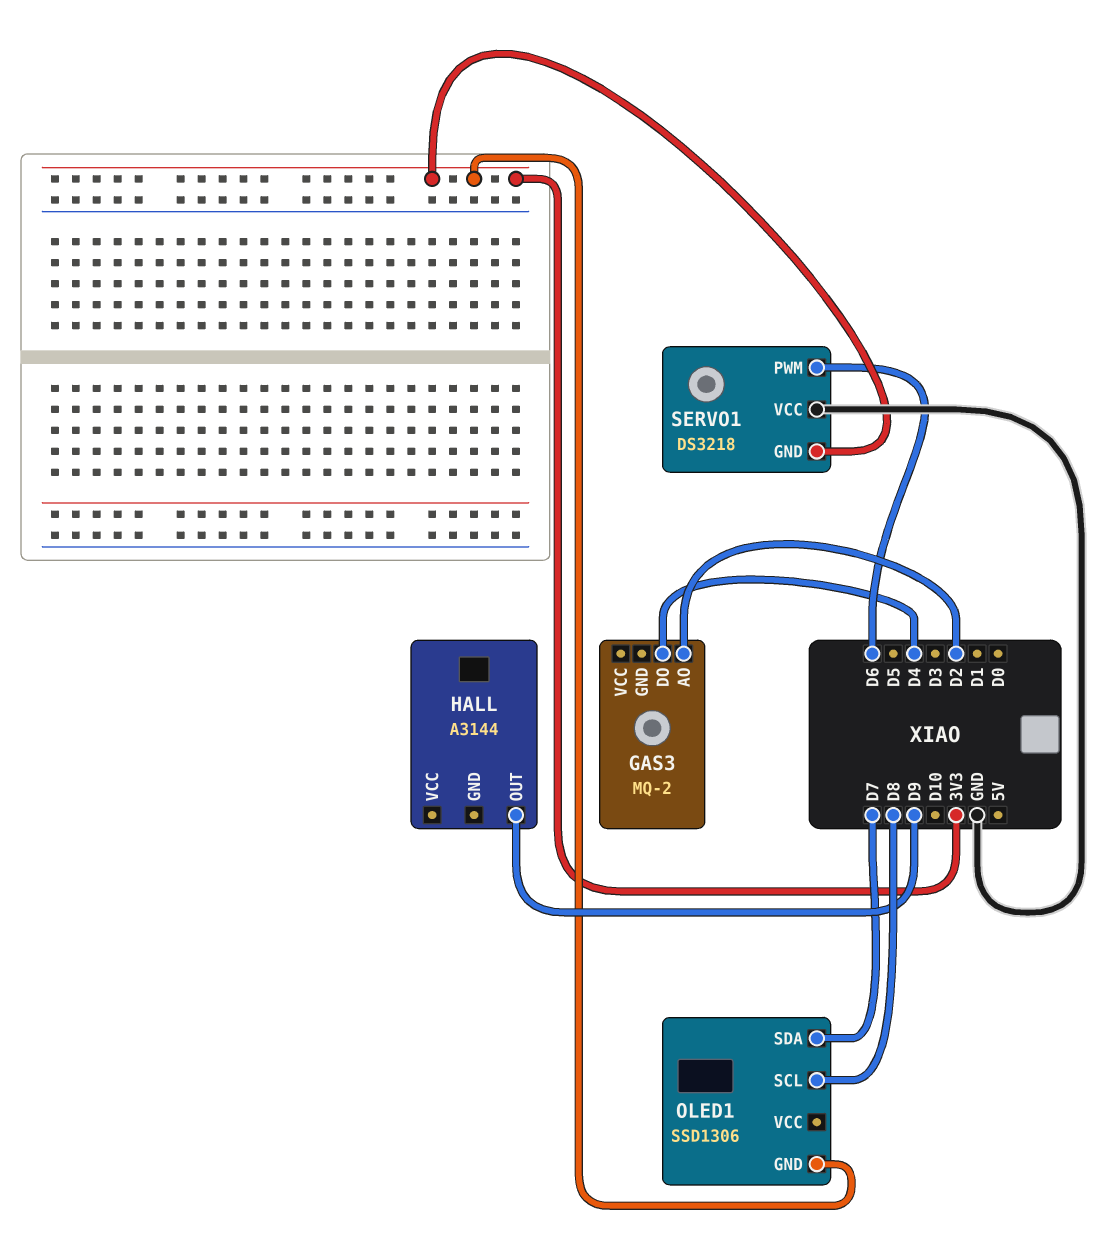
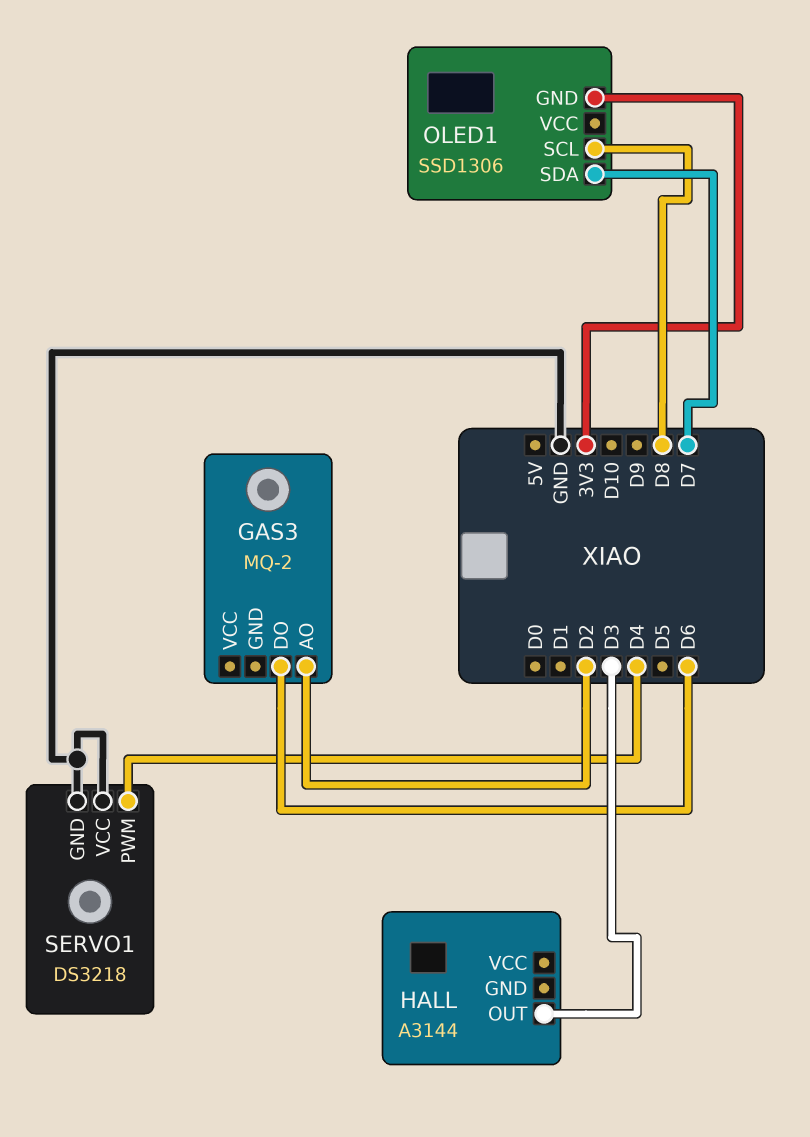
GAS3 pin DO: D4 -> D6
HALL pin OUT: D9 -> D3
SERVO1 pin GND: 3V3 -> GND
SERVO1 pin PWM: D6 -> D4

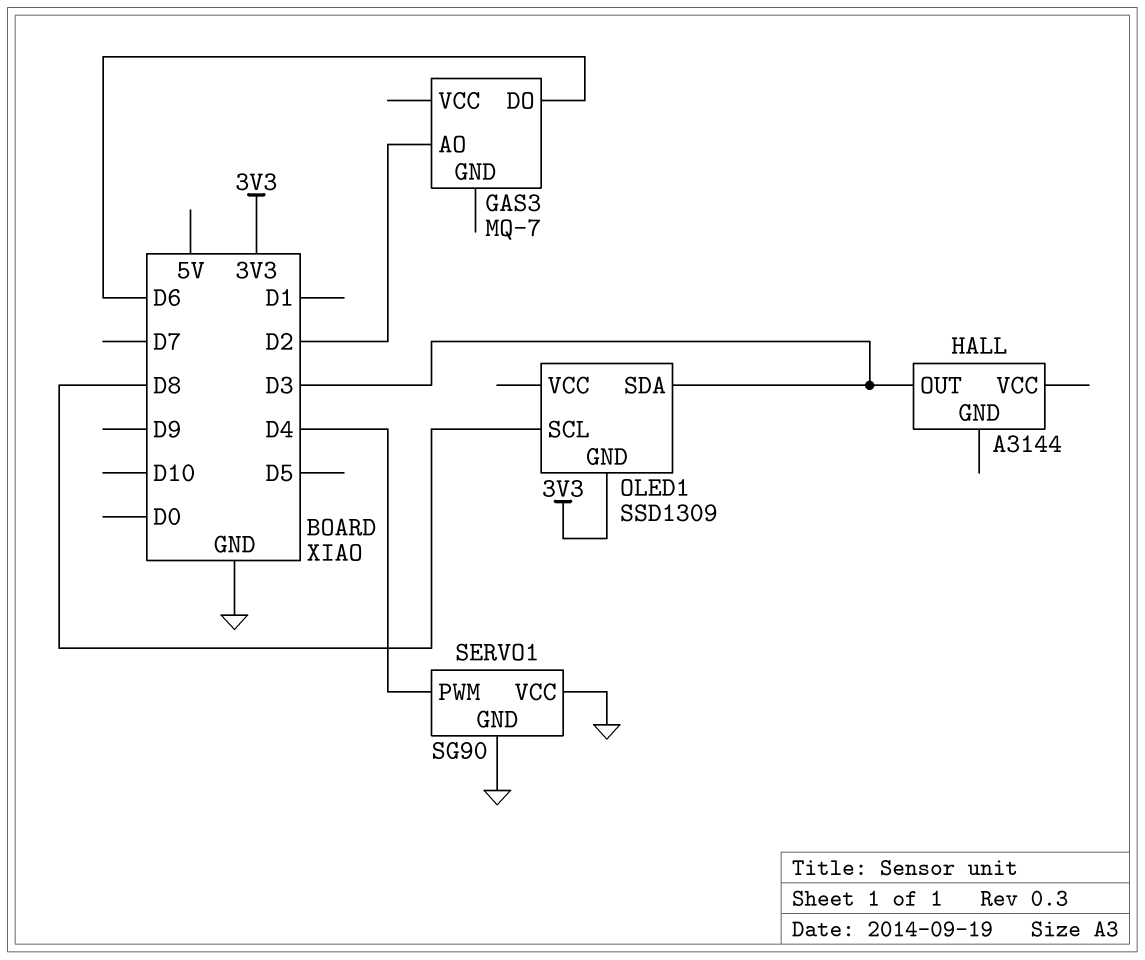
GAS3: MQ-2 -> MQ-7
OLED1: SSD1306 -> SSD1309
OLED1 pin SDA: D7 -> D3
SERVO1: DS3218 -> SG90

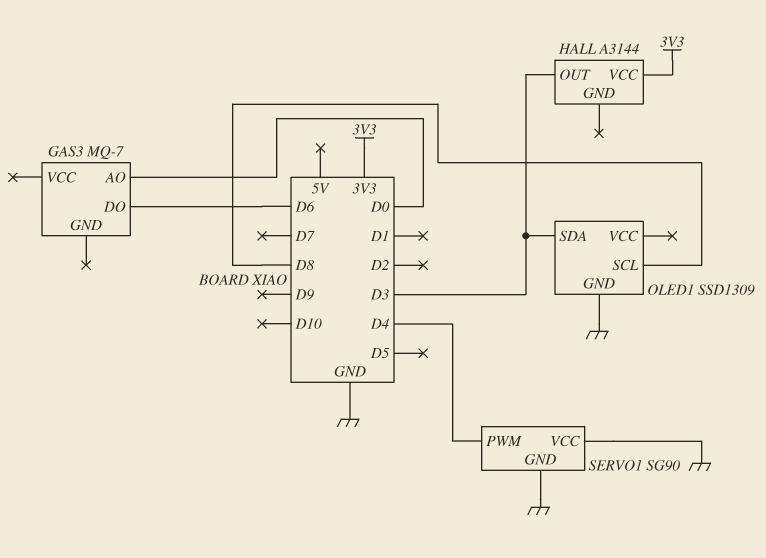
GAS3 pin AO: D2 -> D0
HALL pin VCC: none -> 3V3
OLED1 pin GND: 3V3 -> GND

